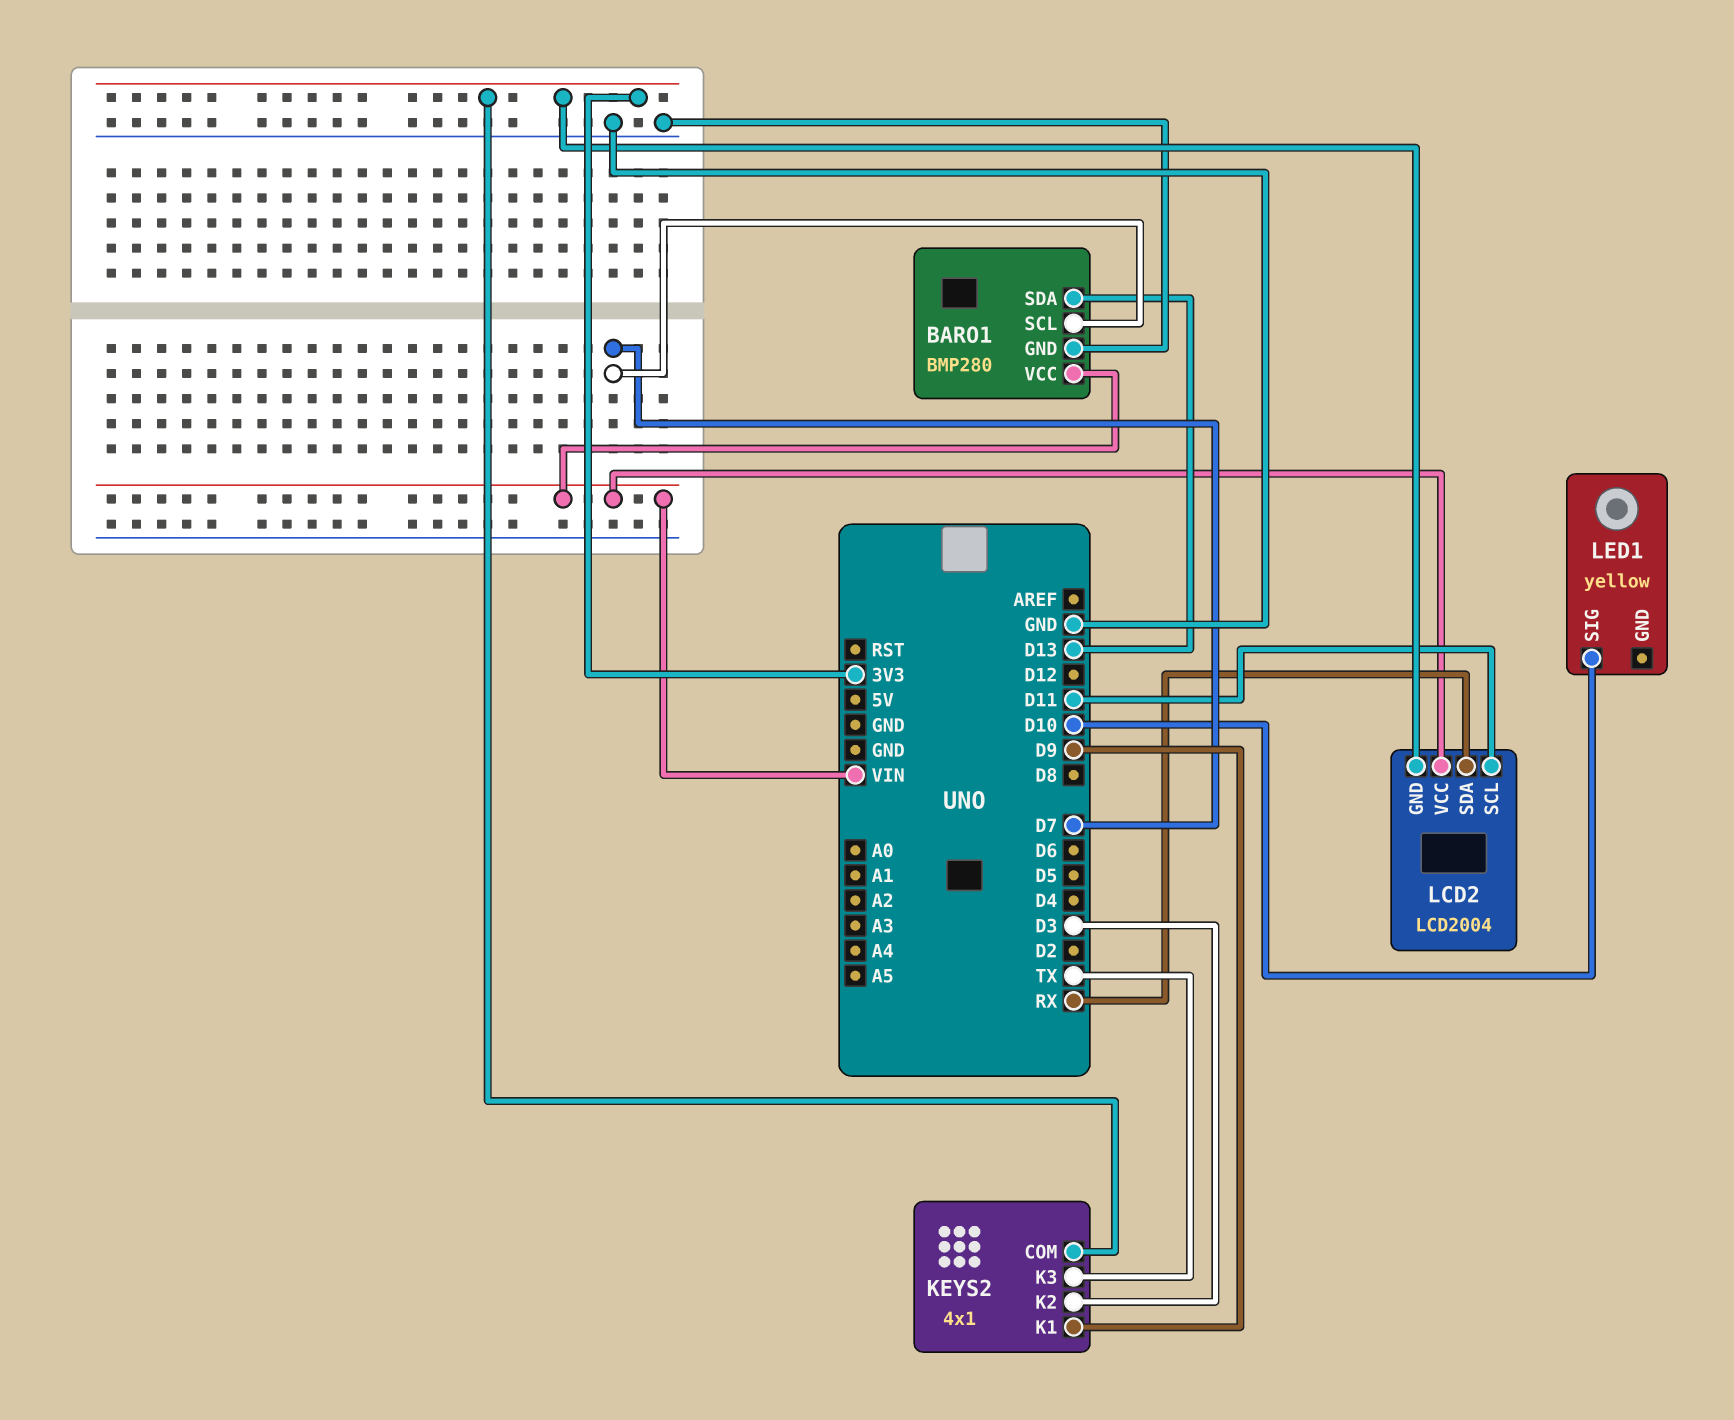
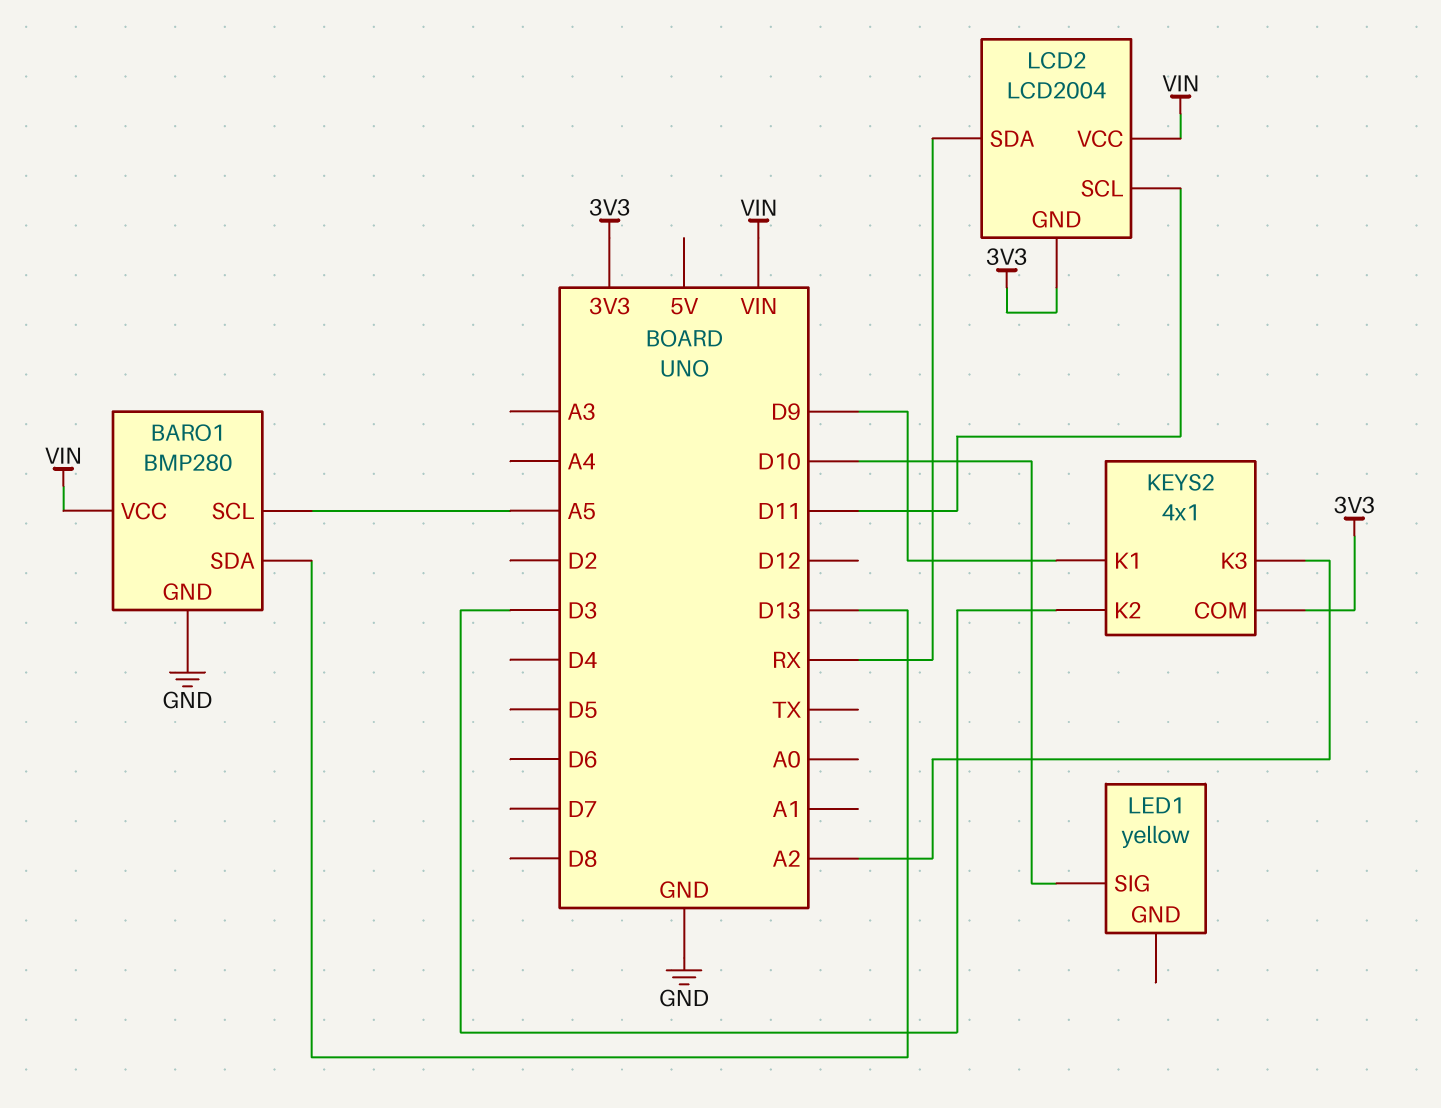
BARO1 pin SCL: D7 -> A5
KEYS2 pin K3: TX -> A2

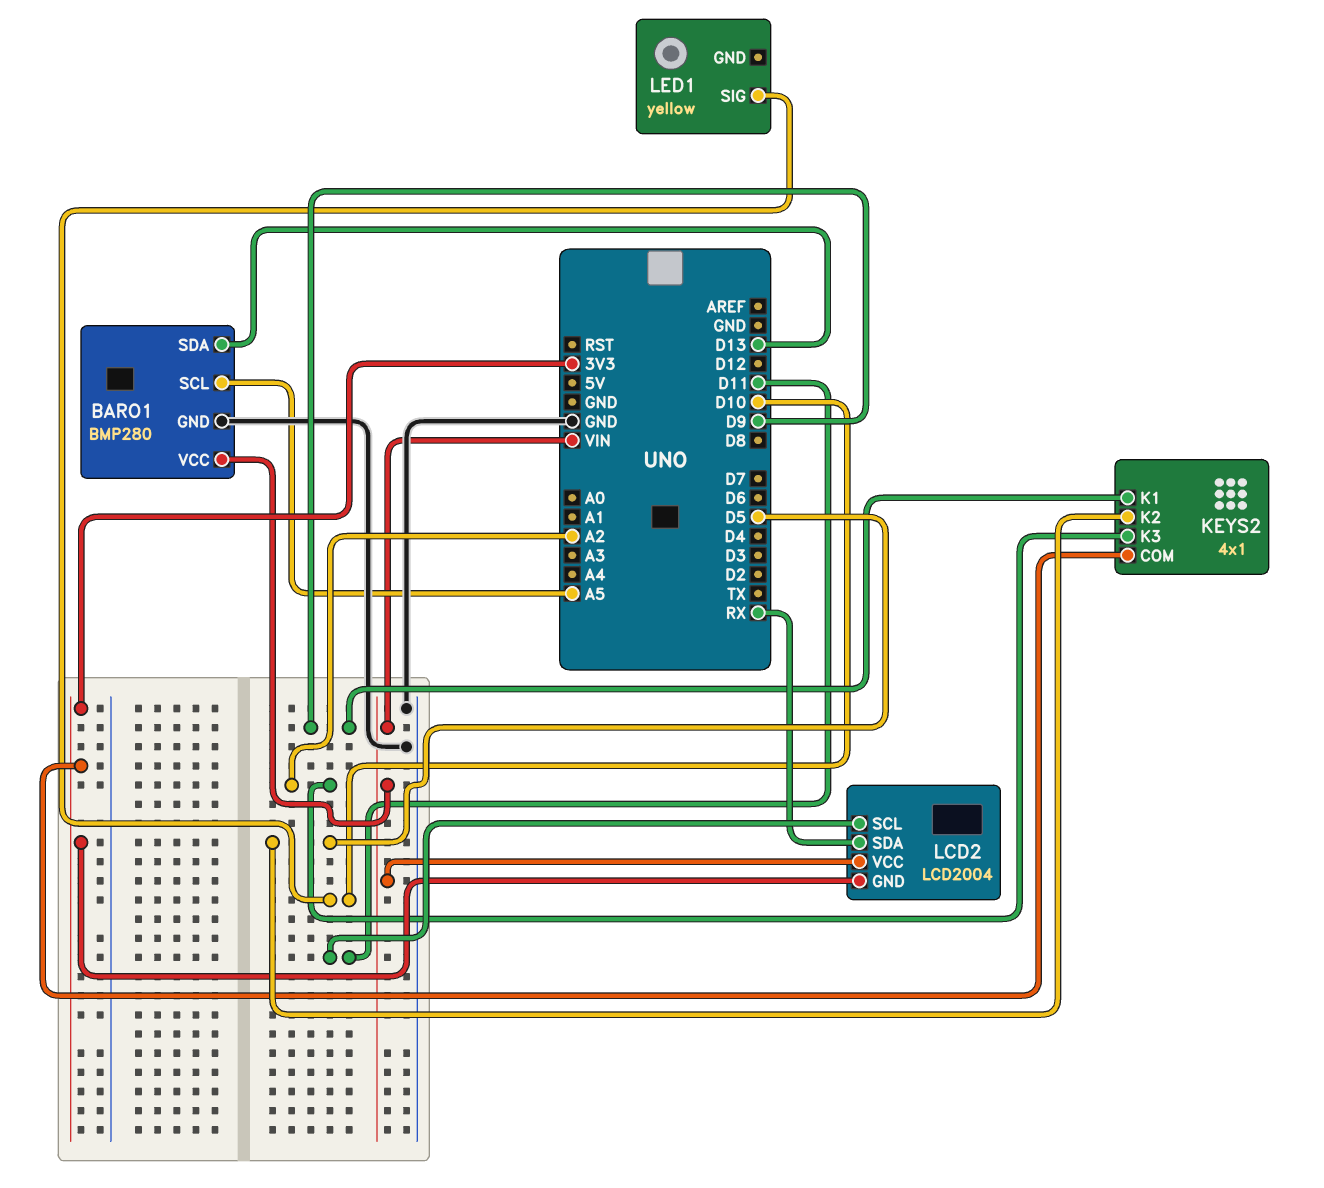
KEYS2 pin K2: D3 -> D5

